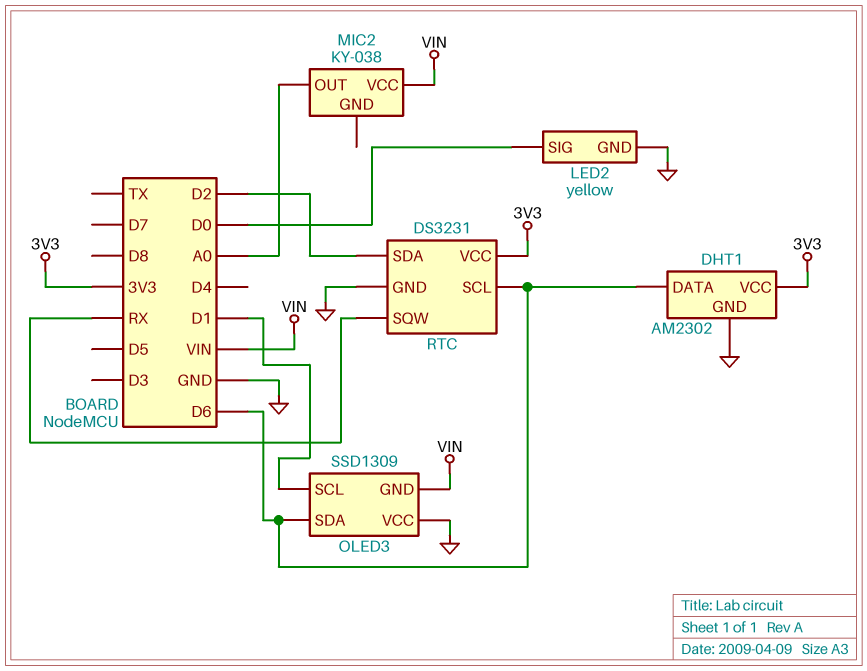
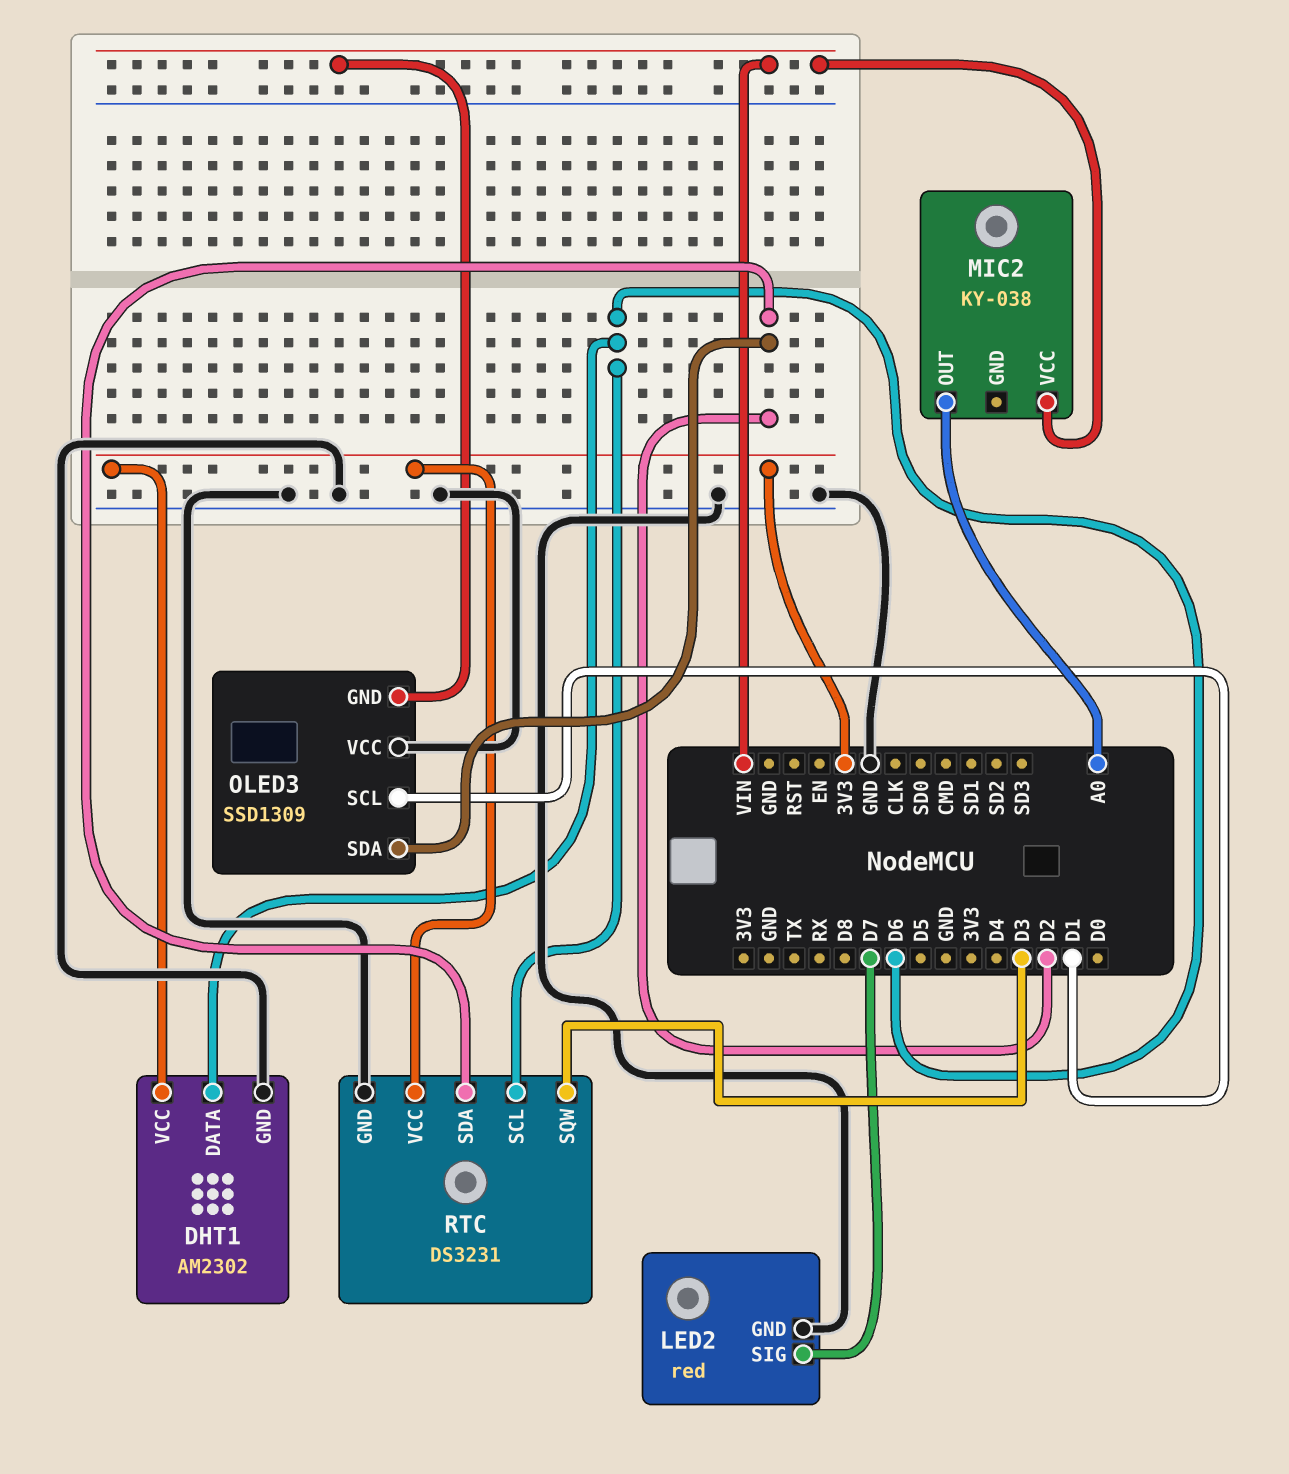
LED2: yellow -> red
LED2 pin SIG: D0 -> D7
OLED3 pin SDA: D6 -> D2
RTC pin SQW: RX -> D3

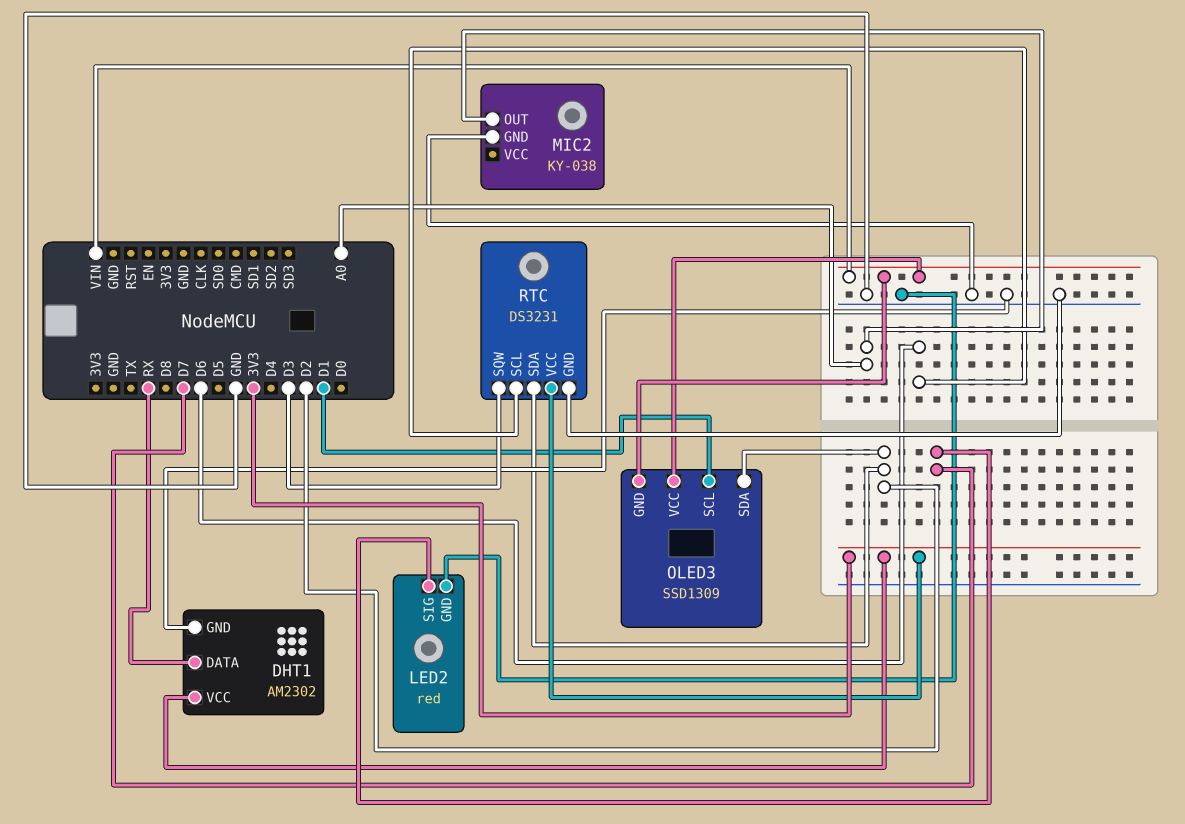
DHT1 pin DATA: D6 -> RX
MIC2 pin GND: none -> GND
MIC2 pin VCC: VIN -> none
OLED3 pin VCC: GND -> VIN

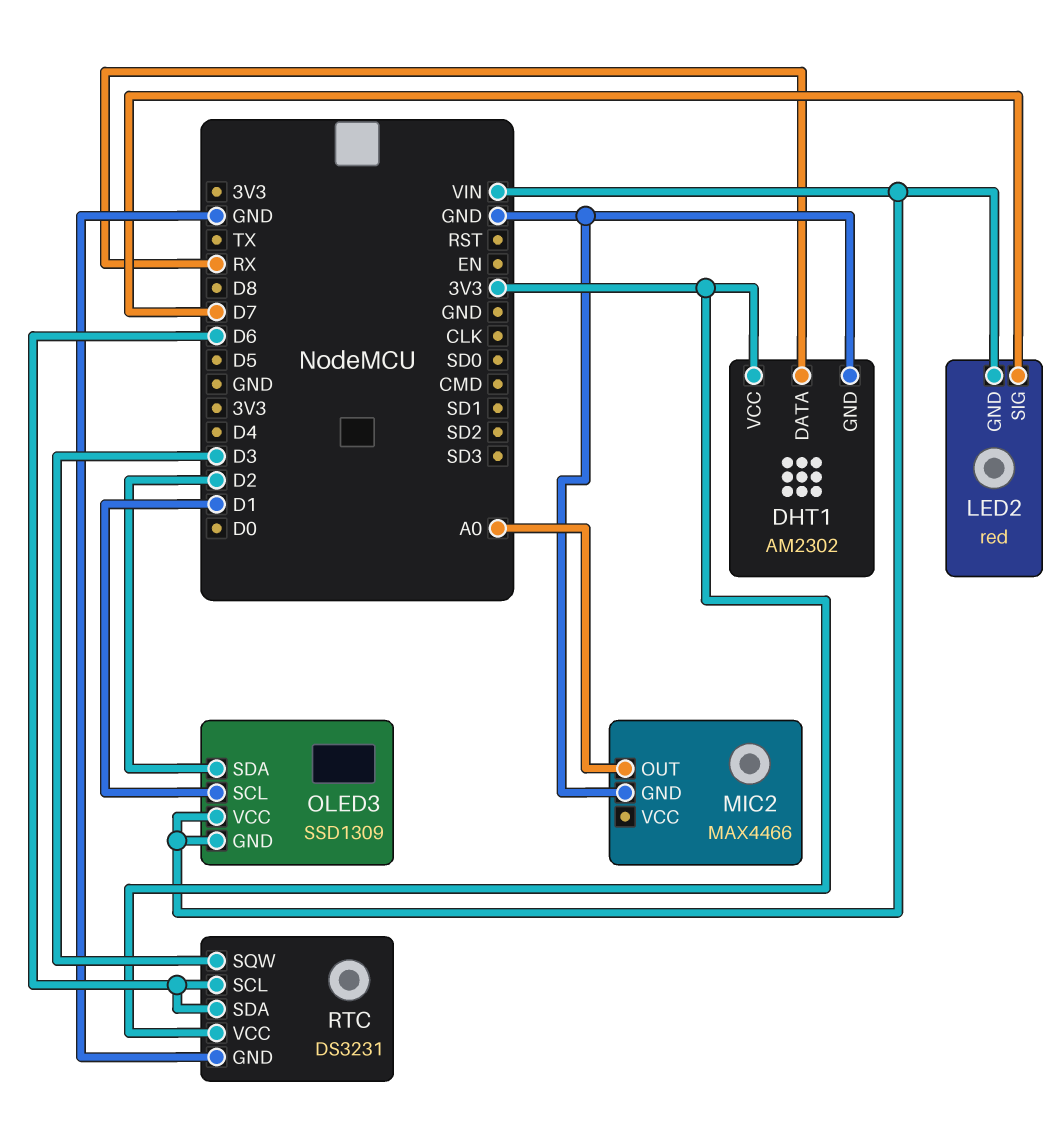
LED2 pin GND: GND -> VIN
MIC2: KY-038 -> MAX4466
RTC pin SDA: D2 -> D6

